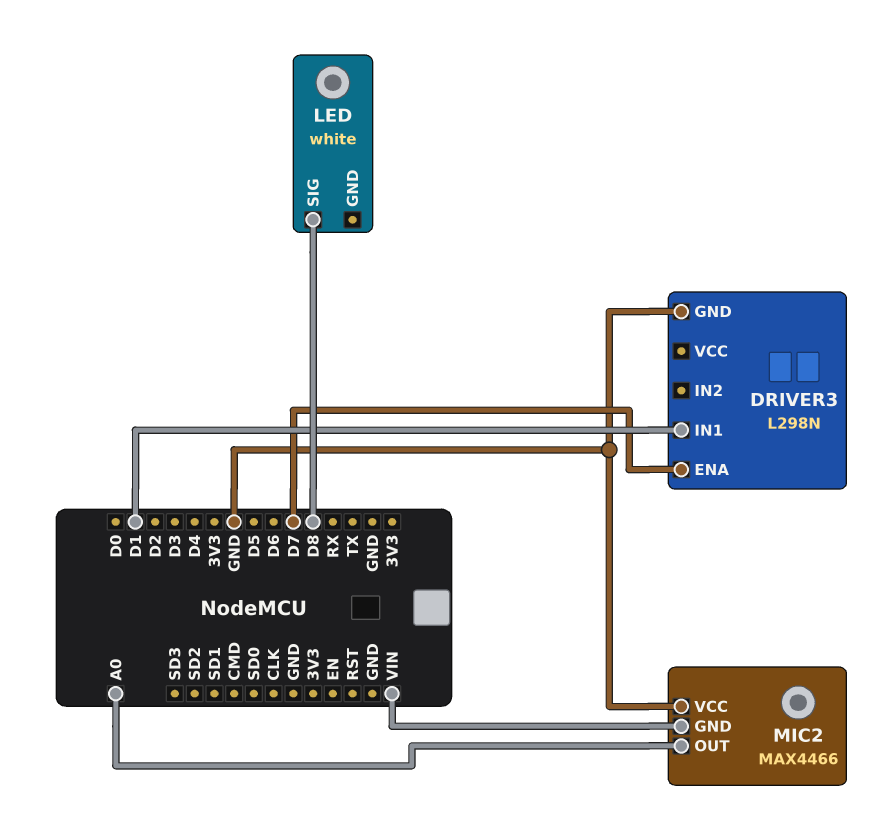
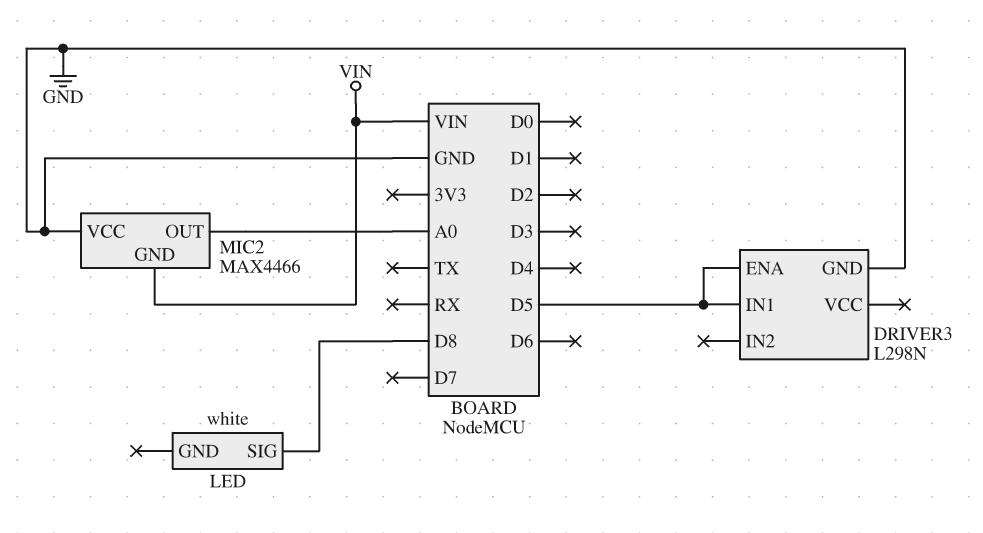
DRIVER3 pin ENA: D7 -> D5
DRIVER3 pin IN1: D1 -> D5

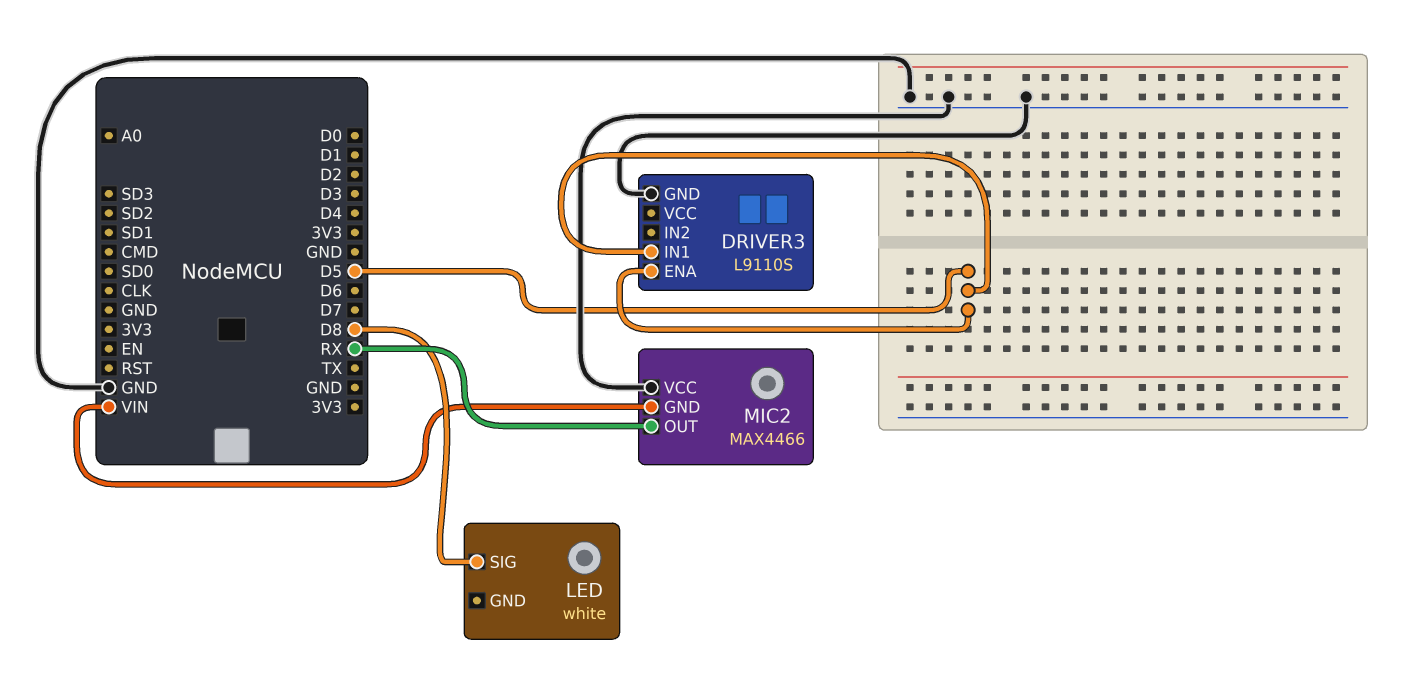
DRIVER3: L298N -> L9110S
MIC2 pin OUT: A0 -> RX

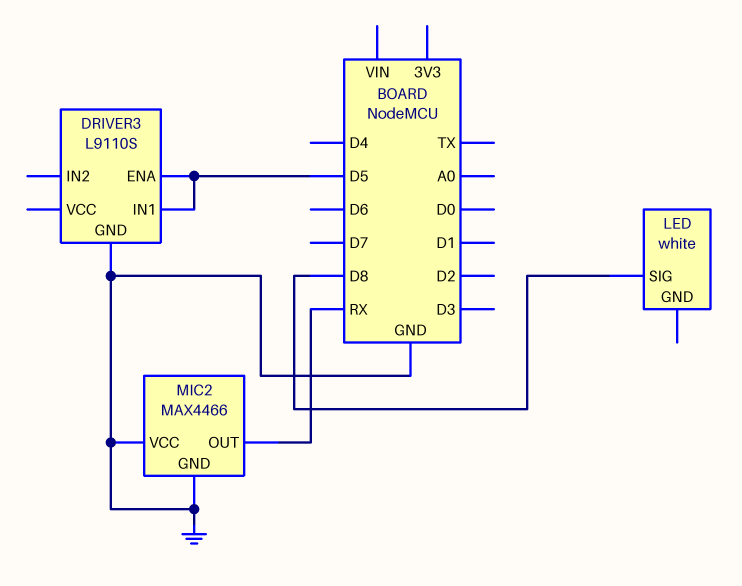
MIC2 pin GND: VIN -> GND

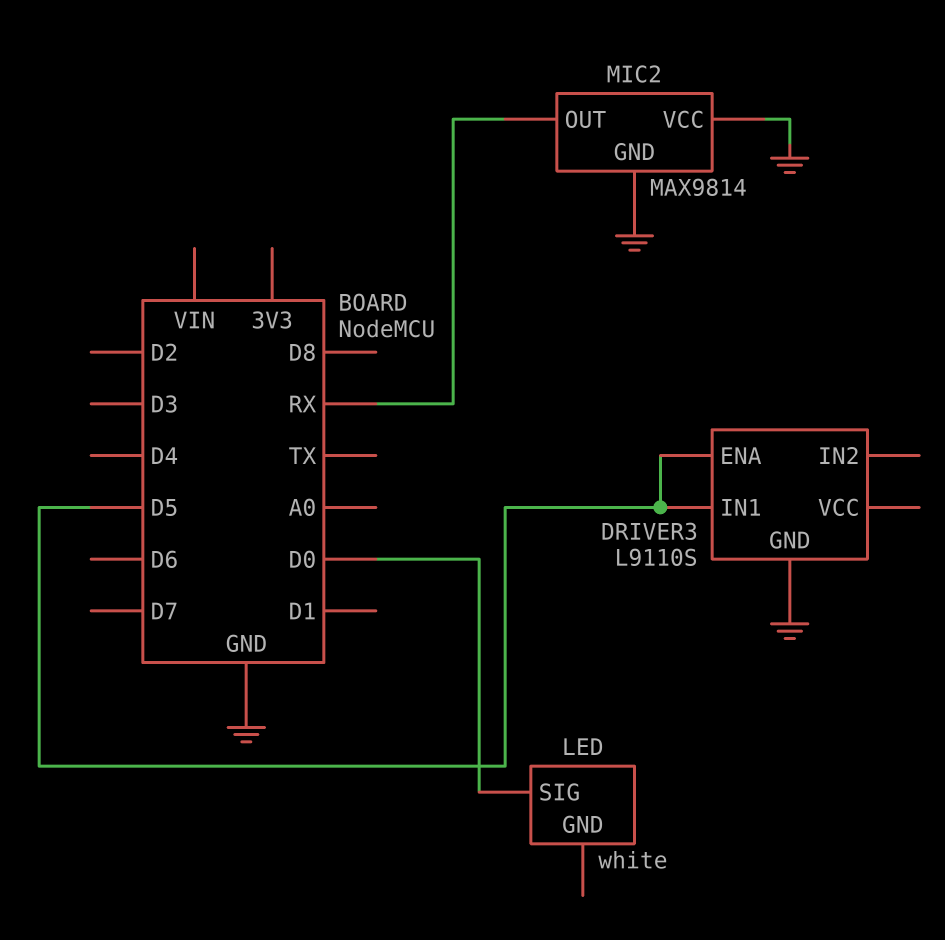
LED pin SIG: D8 -> D0
MIC2: MAX4466 -> MAX9814

